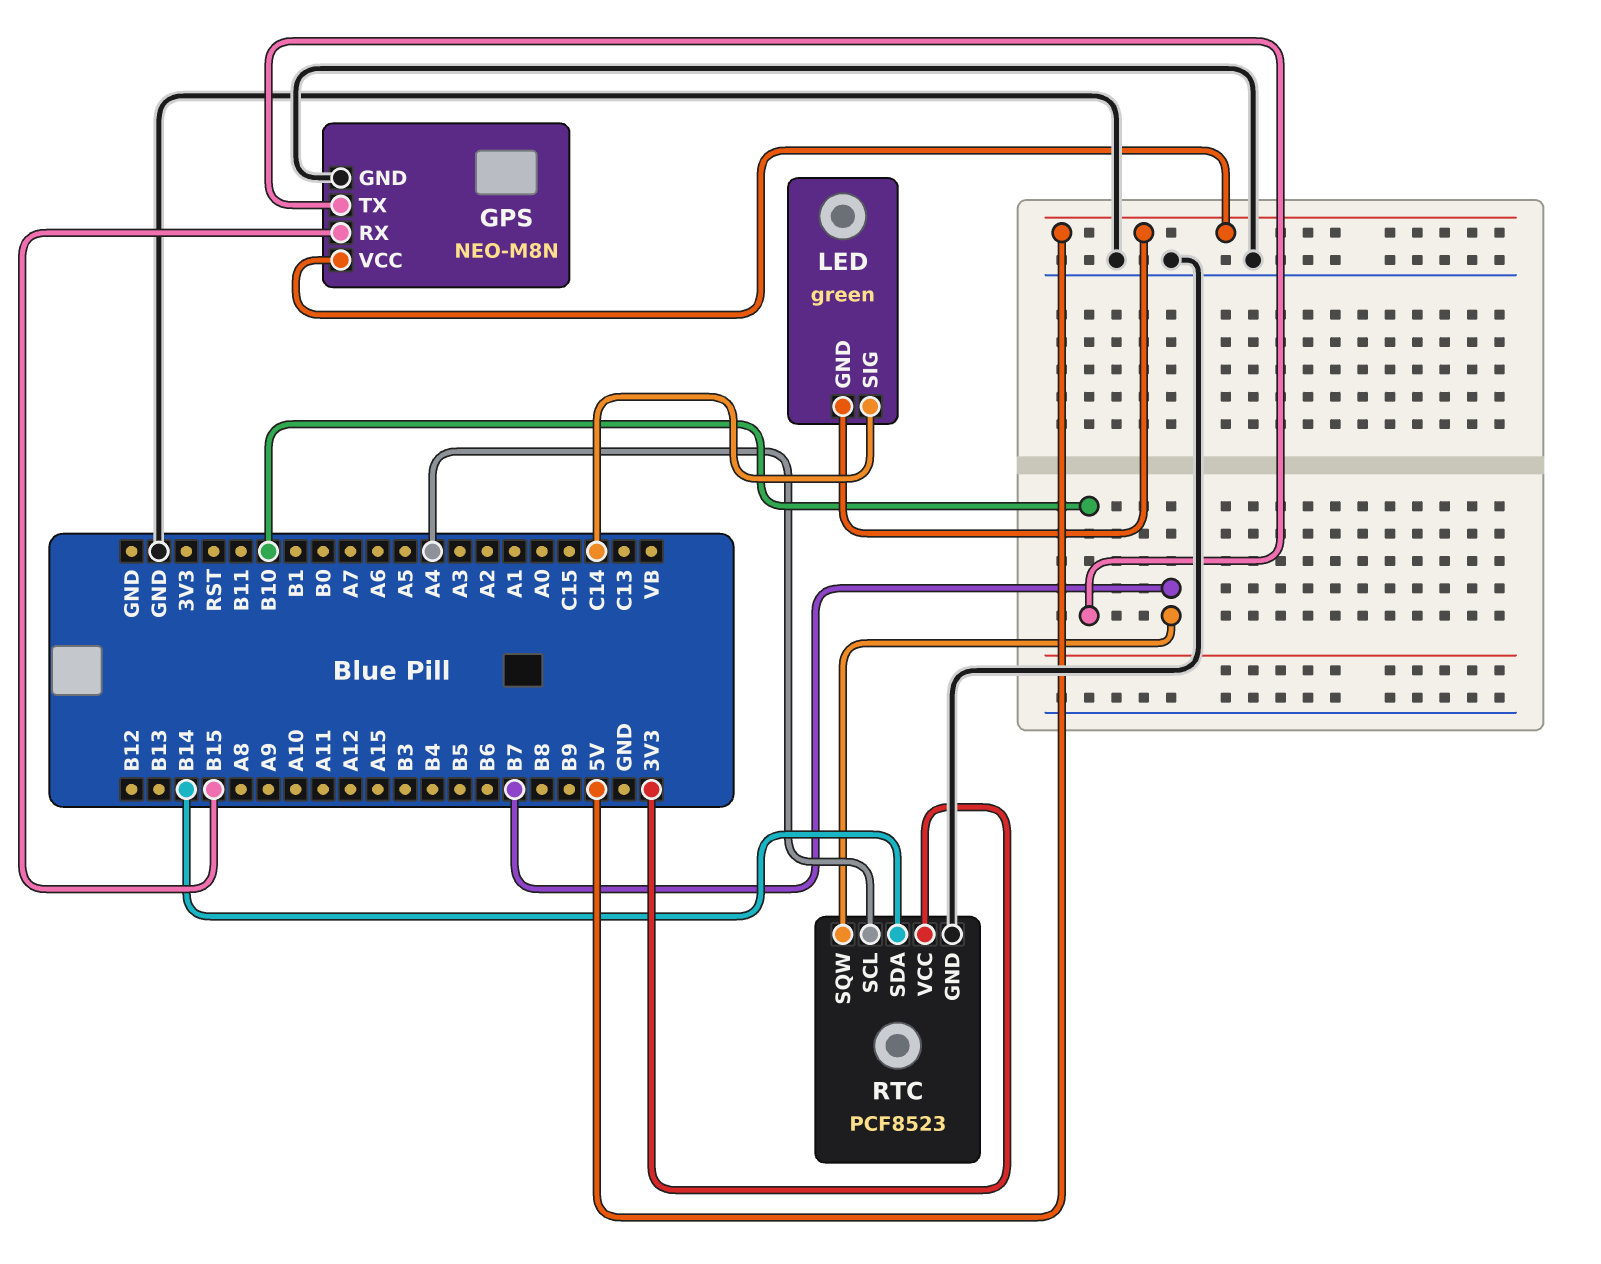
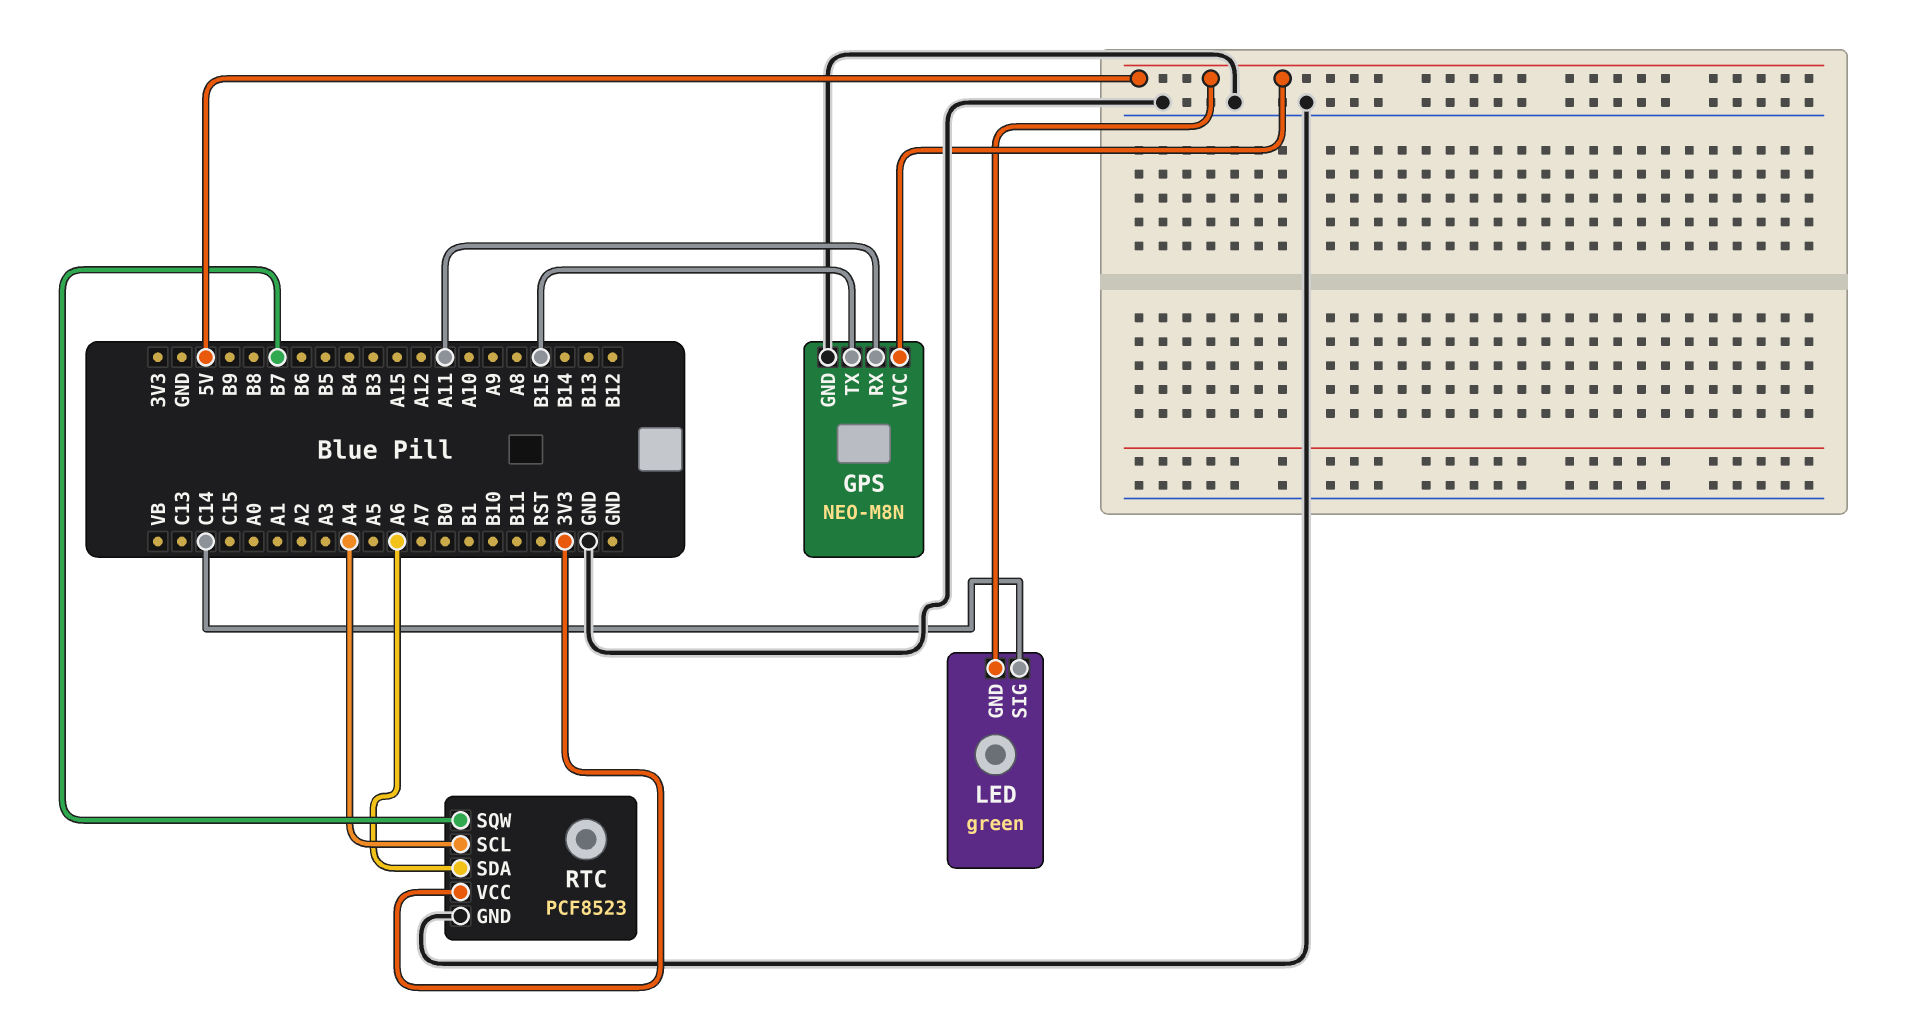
GPS pin RX: B15 -> A11
GPS pin TX: B10 -> B15
RTC pin SDA: B14 -> A6

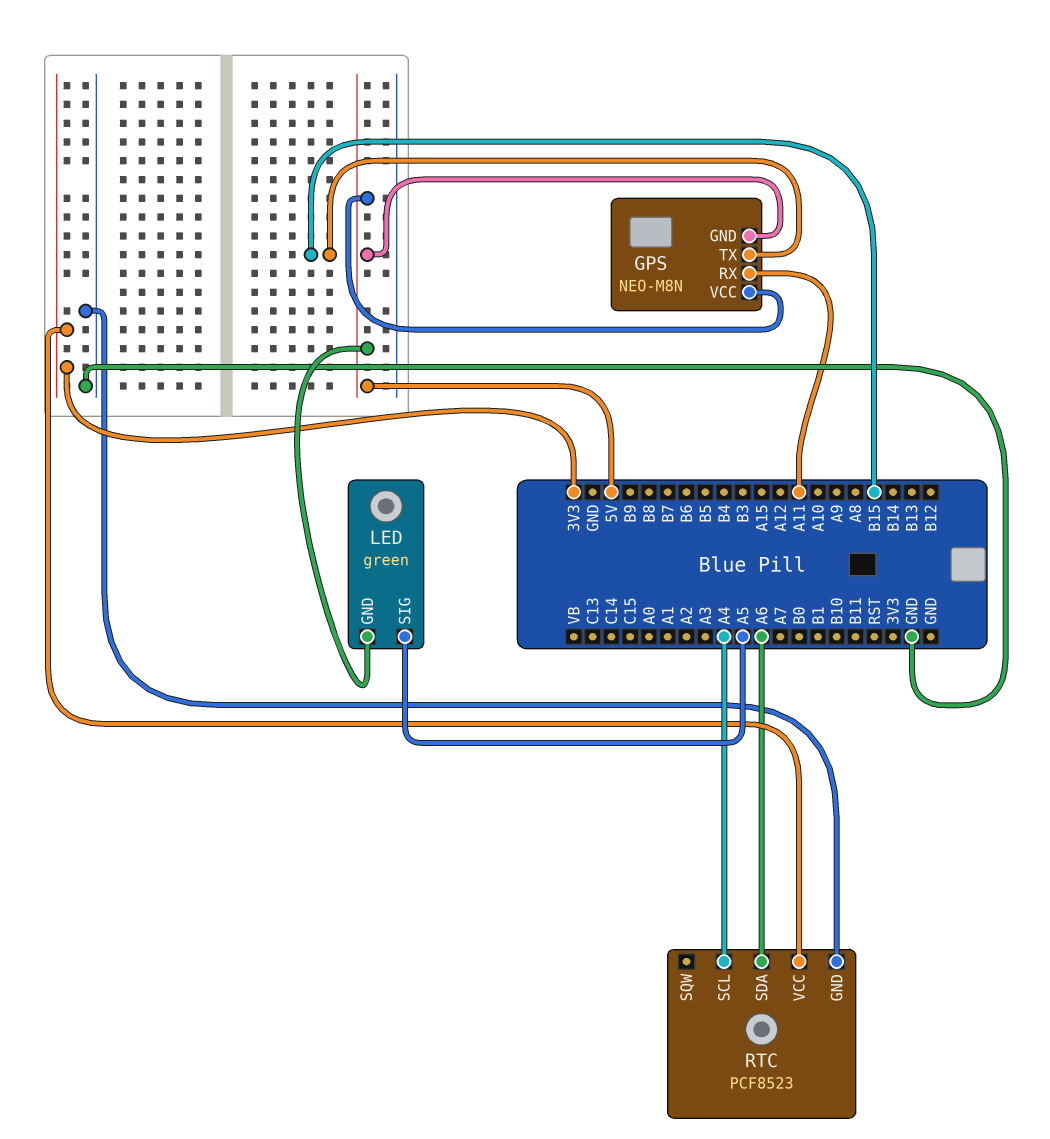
GPS pin GND: GND -> 5V
LED pin SIG: C14 -> A5
RTC pin SQW: B7 -> none

